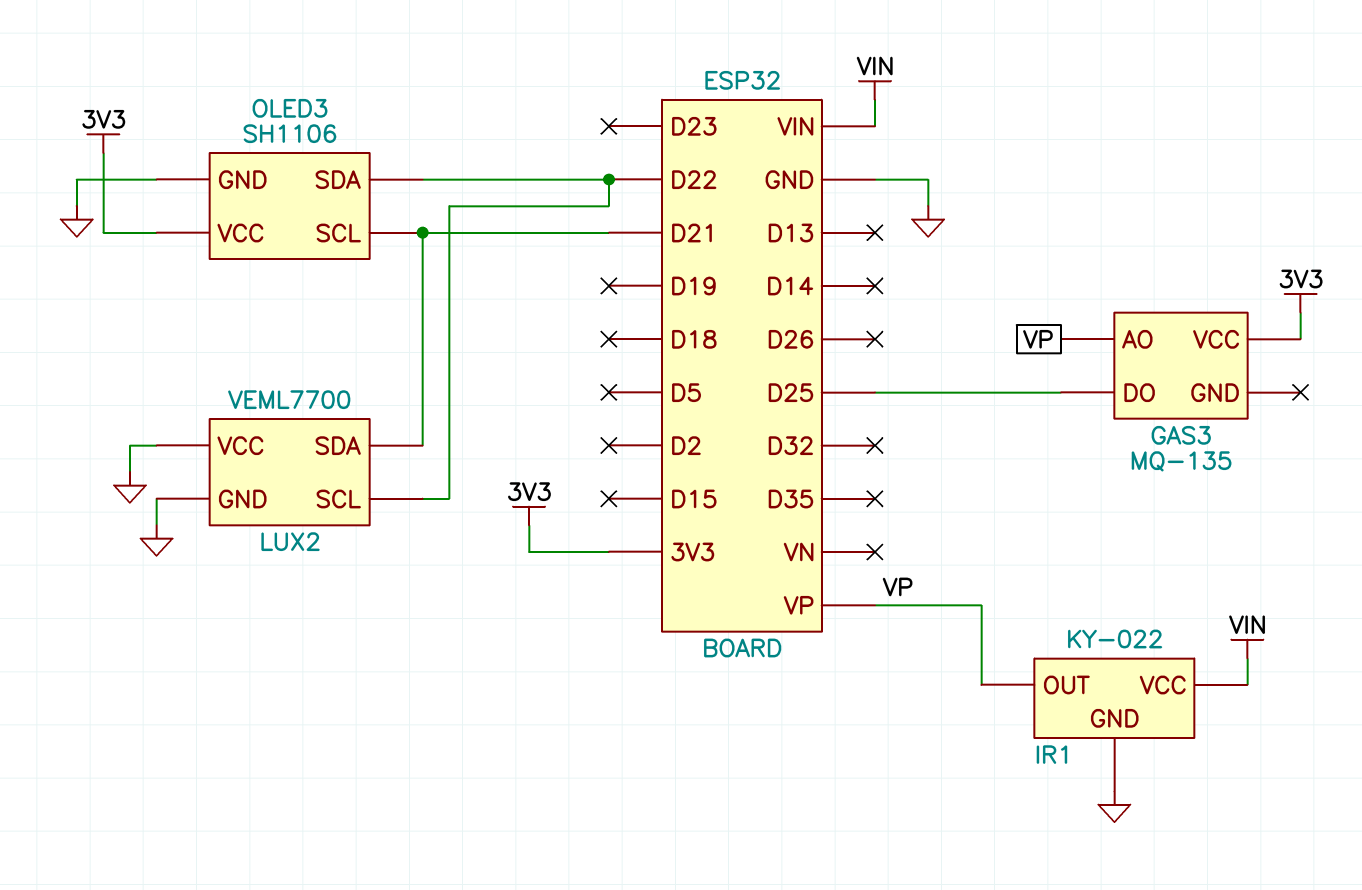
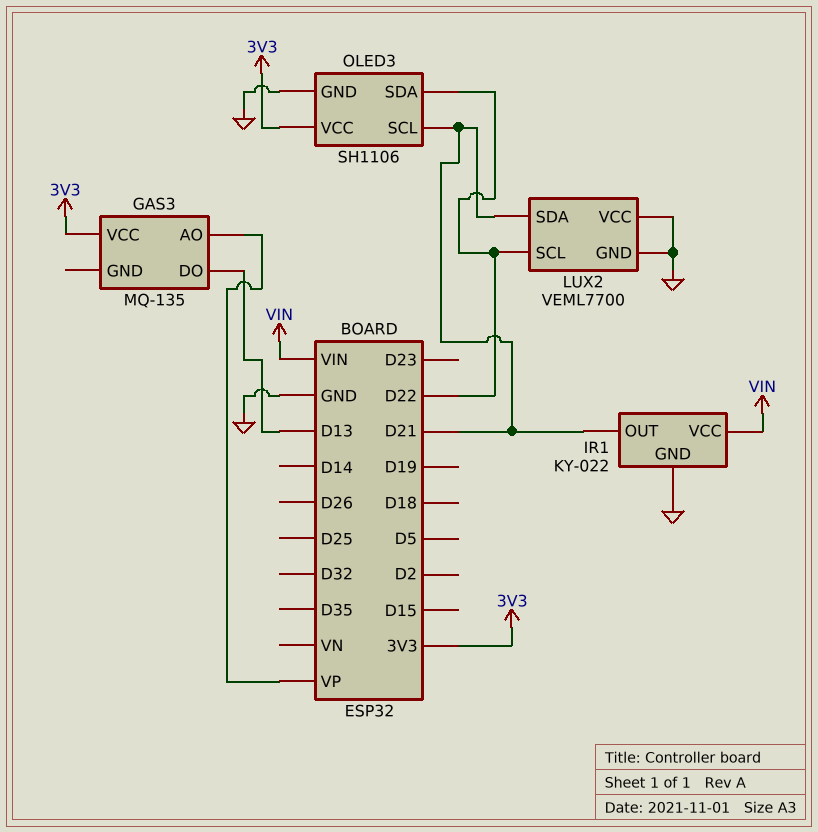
GAS3 pin DO: D25 -> D13
IR1 pin OUT: VP -> D21

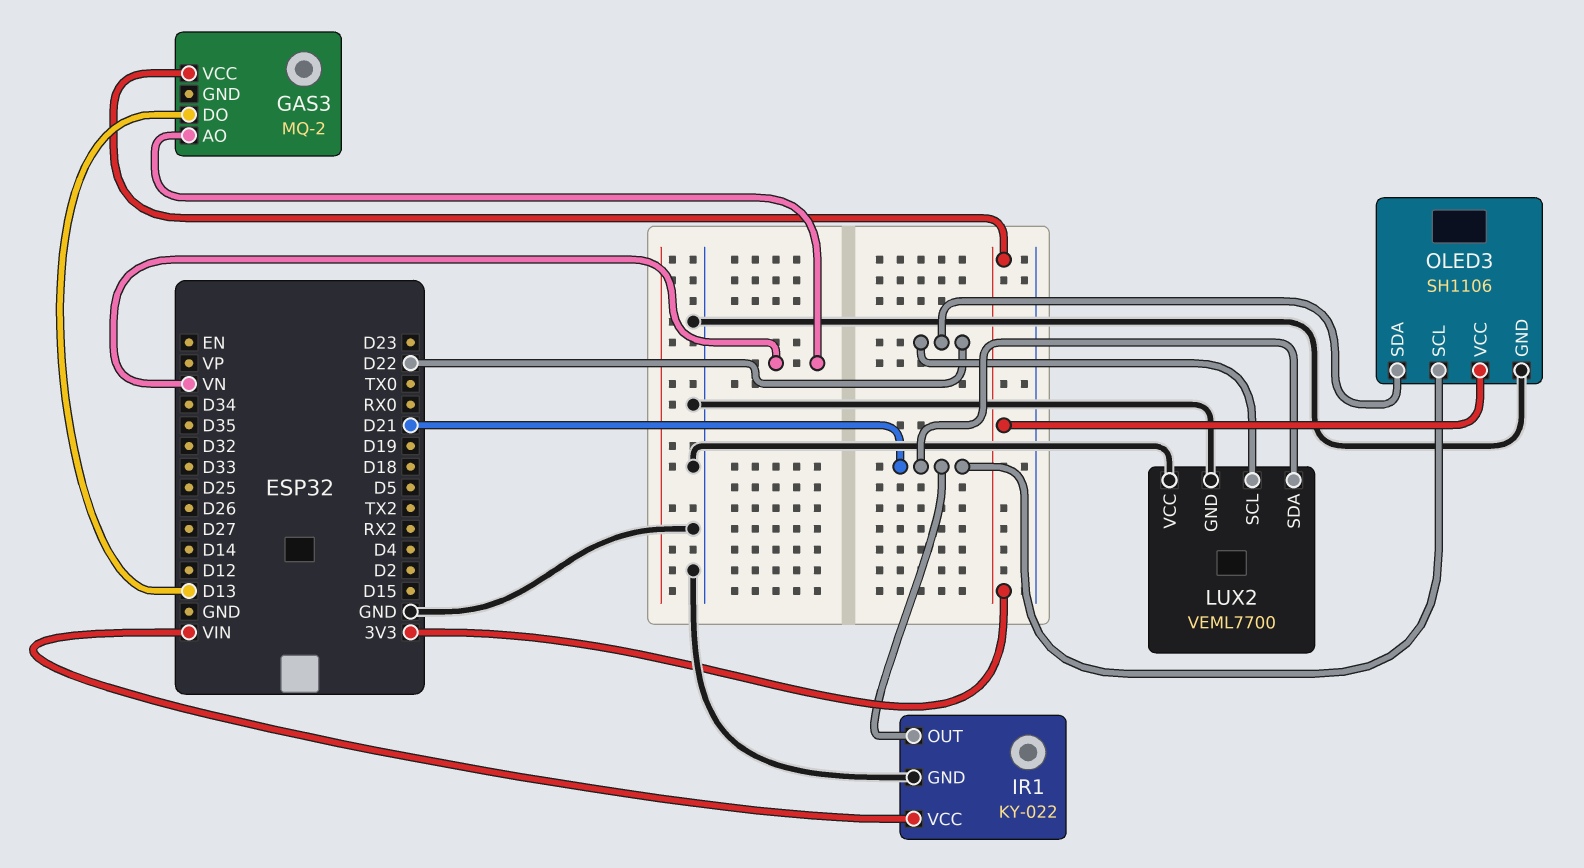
GAS3: MQ-135 -> MQ-2
GAS3 pin AO: VP -> VN

